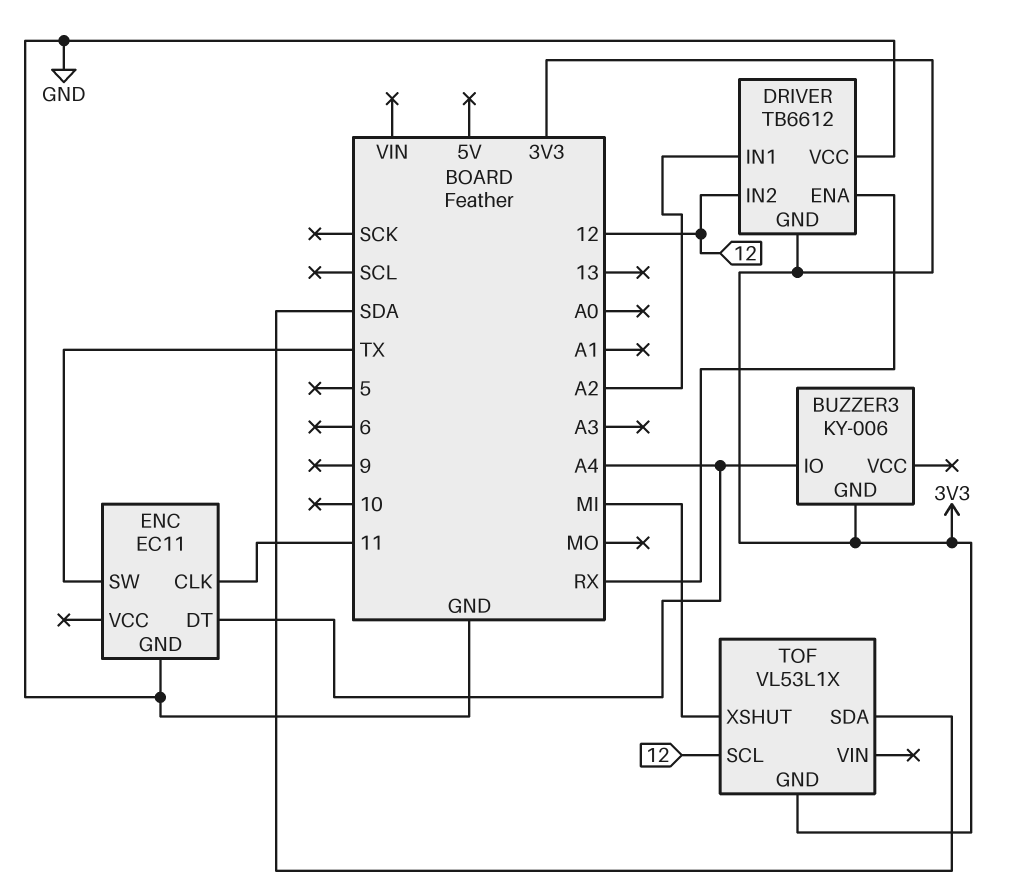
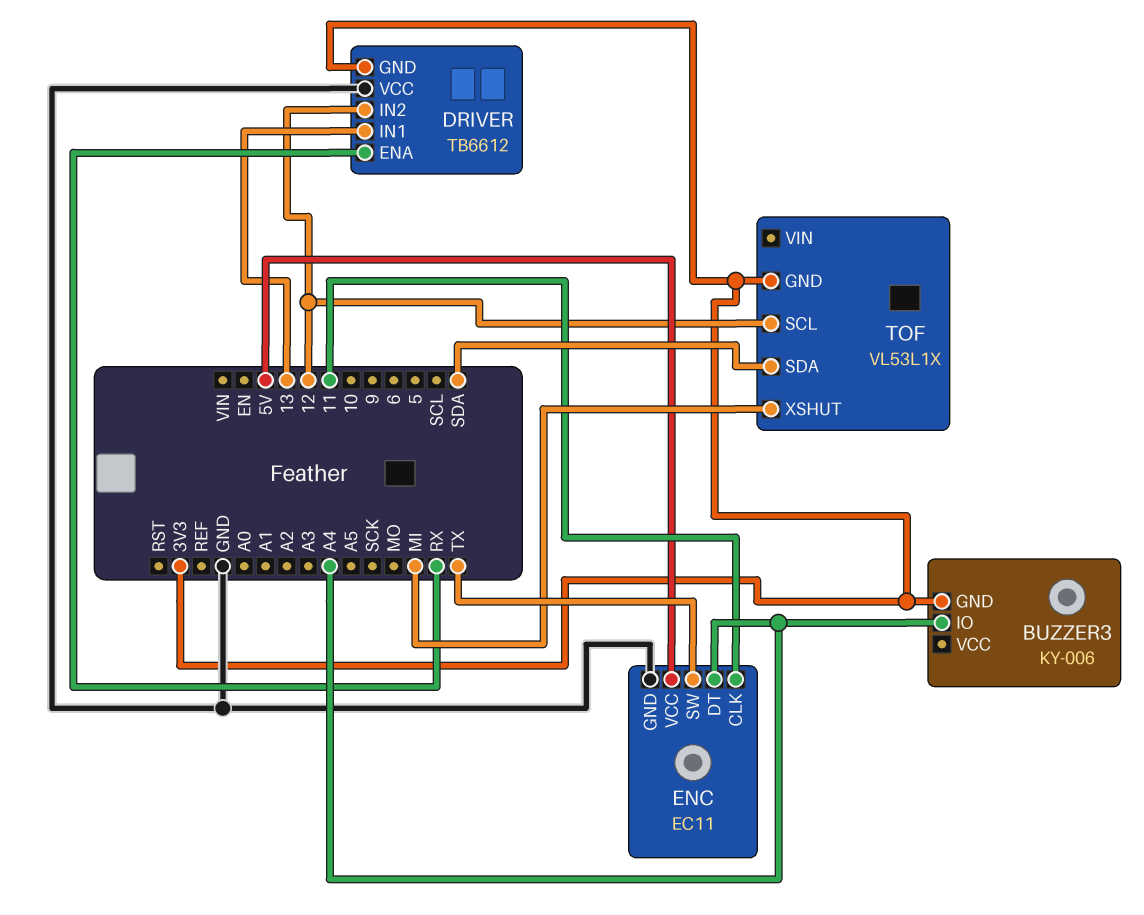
DRIVER pin IN1: A2 -> 13
ENC pin VCC: none -> 5V

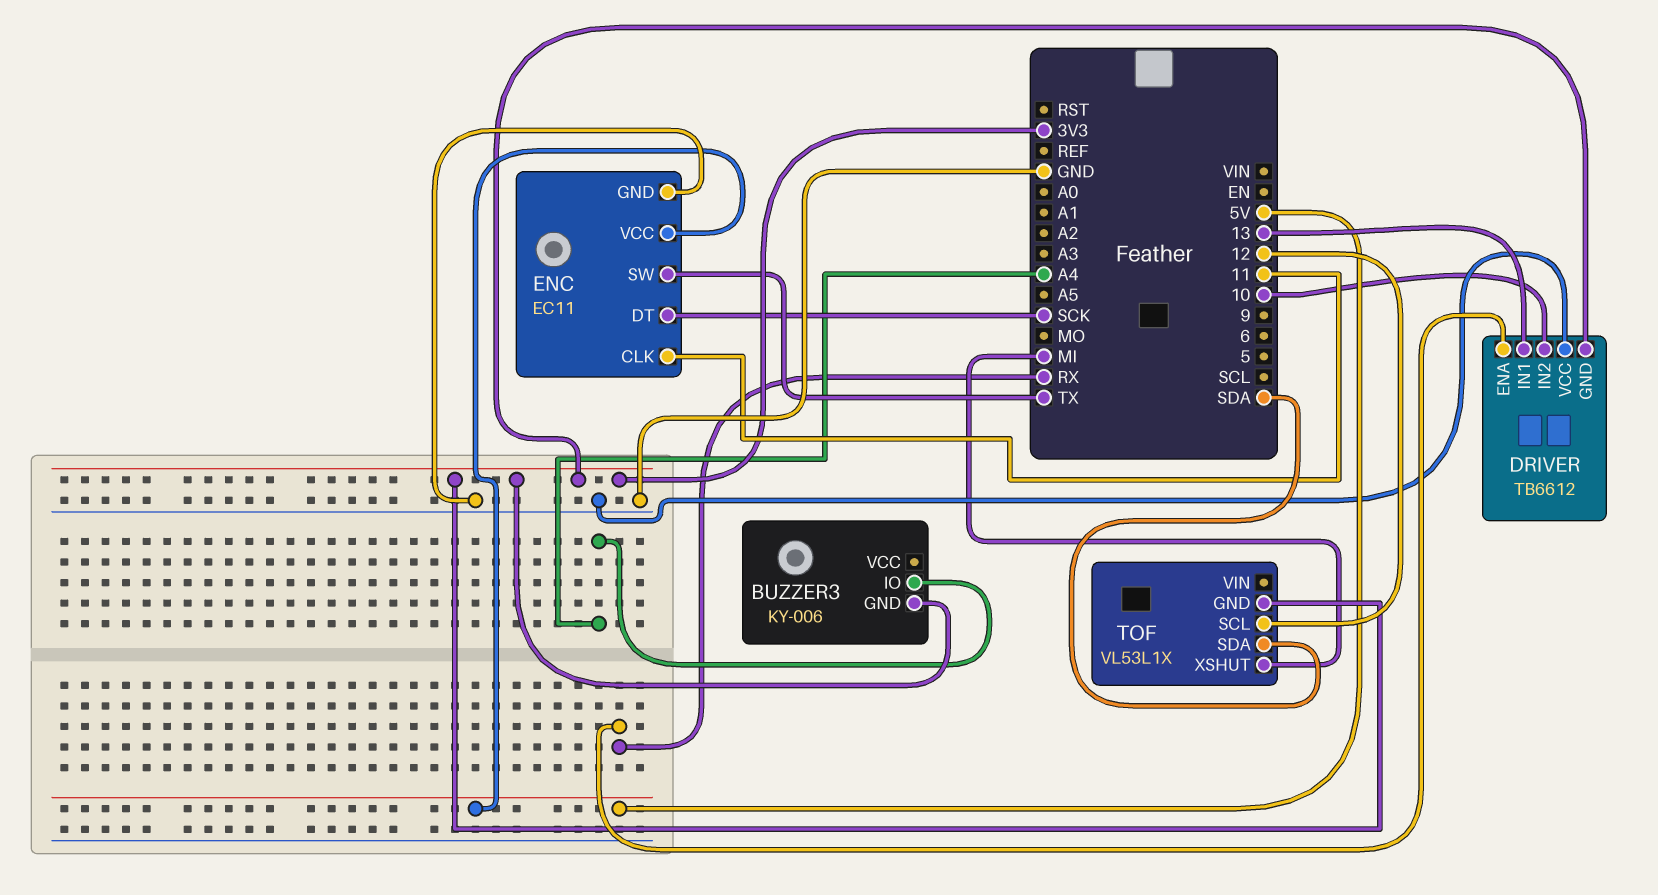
DRIVER pin IN2: 12 -> 10
ENC pin DT: A4 -> SCK

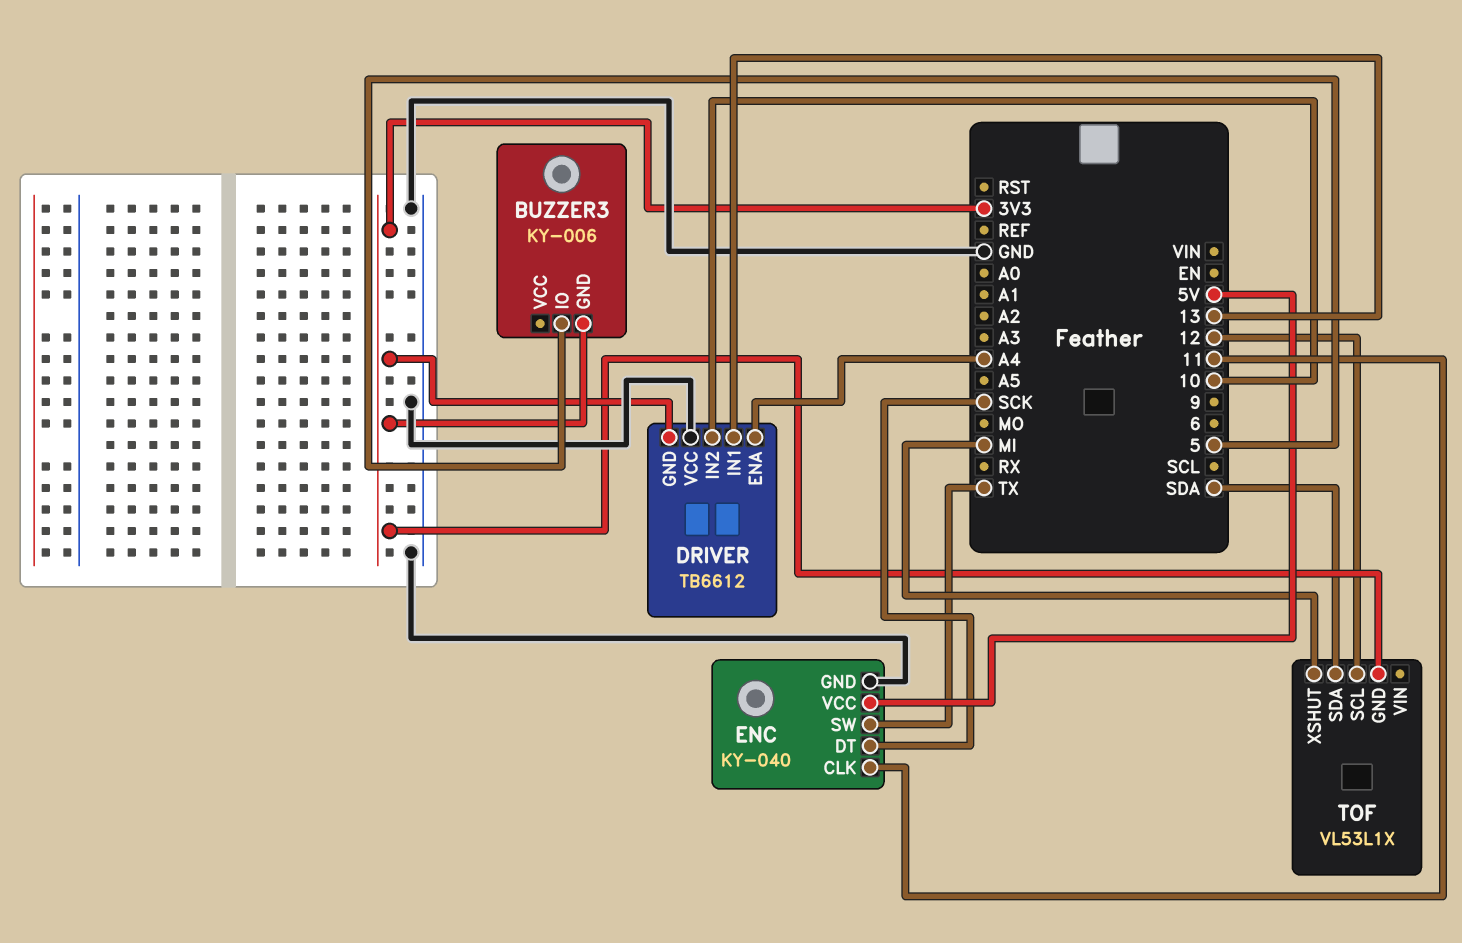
BUZZER3 pin IO: A4 -> 5
DRIVER pin ENA: RX -> A4
ENC: EC11 -> KY-040

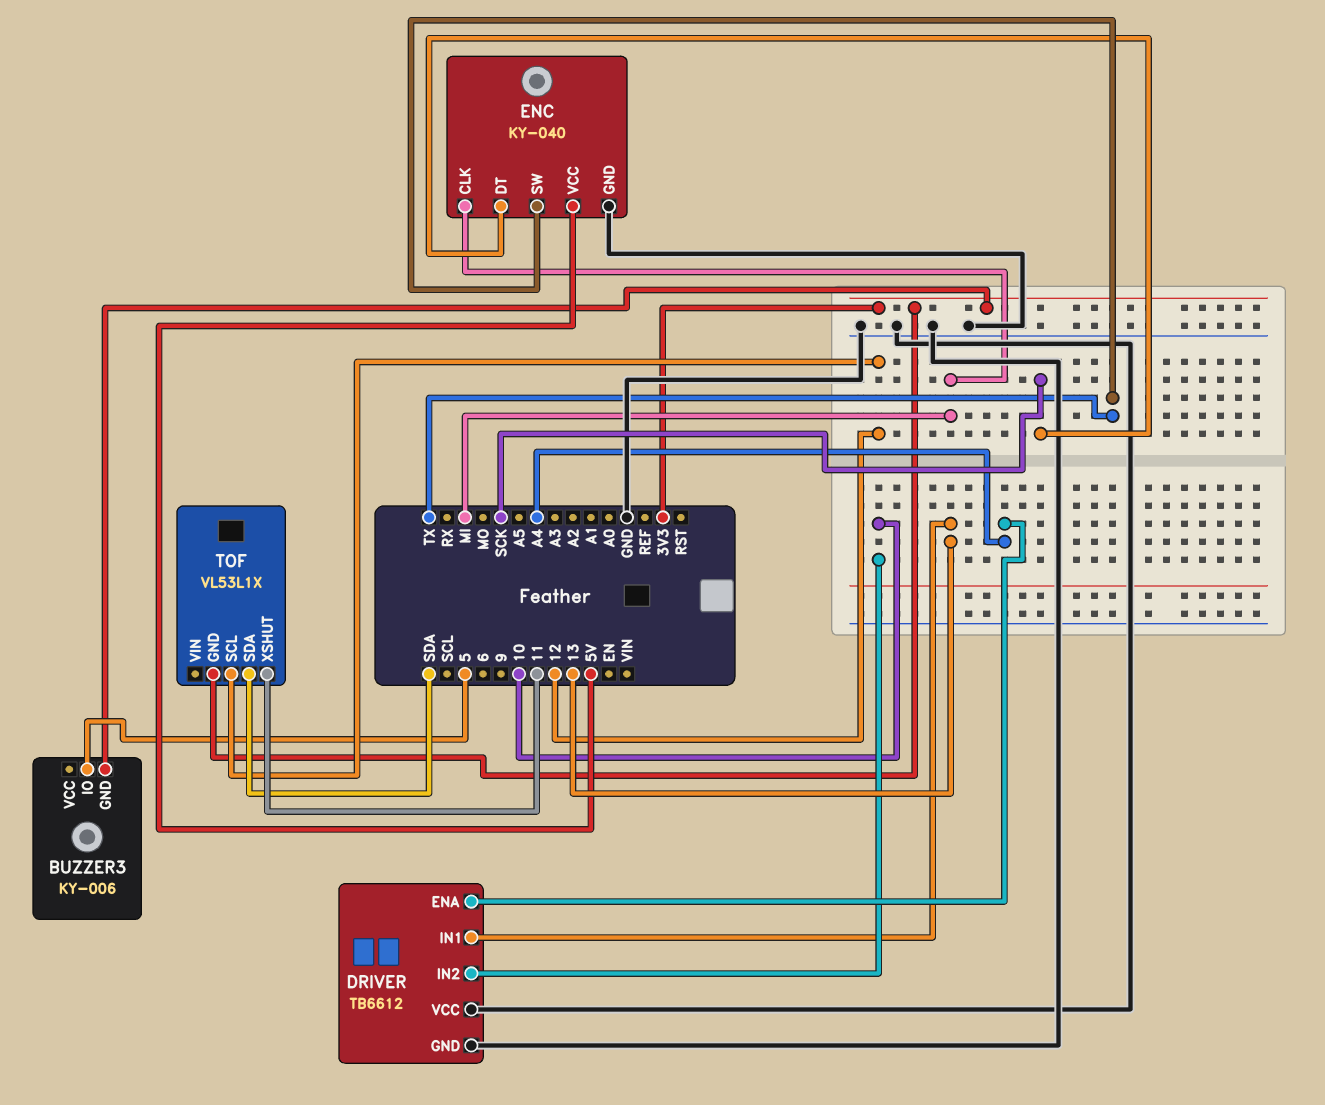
DRIVER pin GND: 3V3 -> GND
ENC pin CLK: 11 -> MI
TOF pin XSHUT: MI -> 11

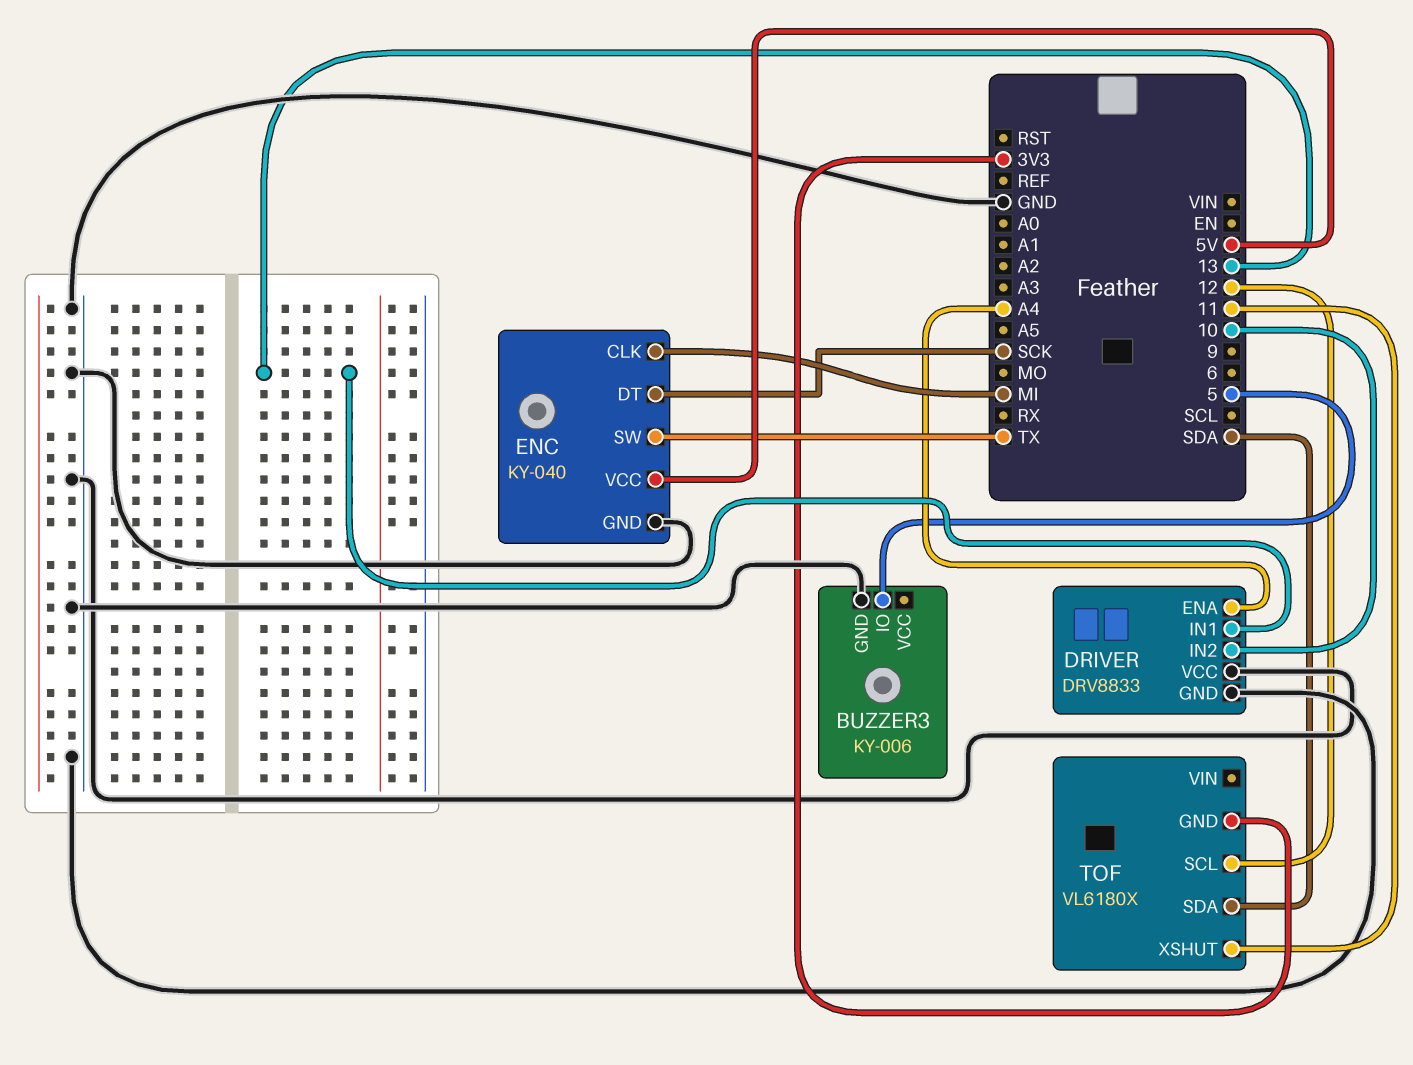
BUZZER3 pin GND: 3V3 -> GND
DRIVER: TB6612 -> DRV8833
TOF: VL53L1X -> VL6180X

